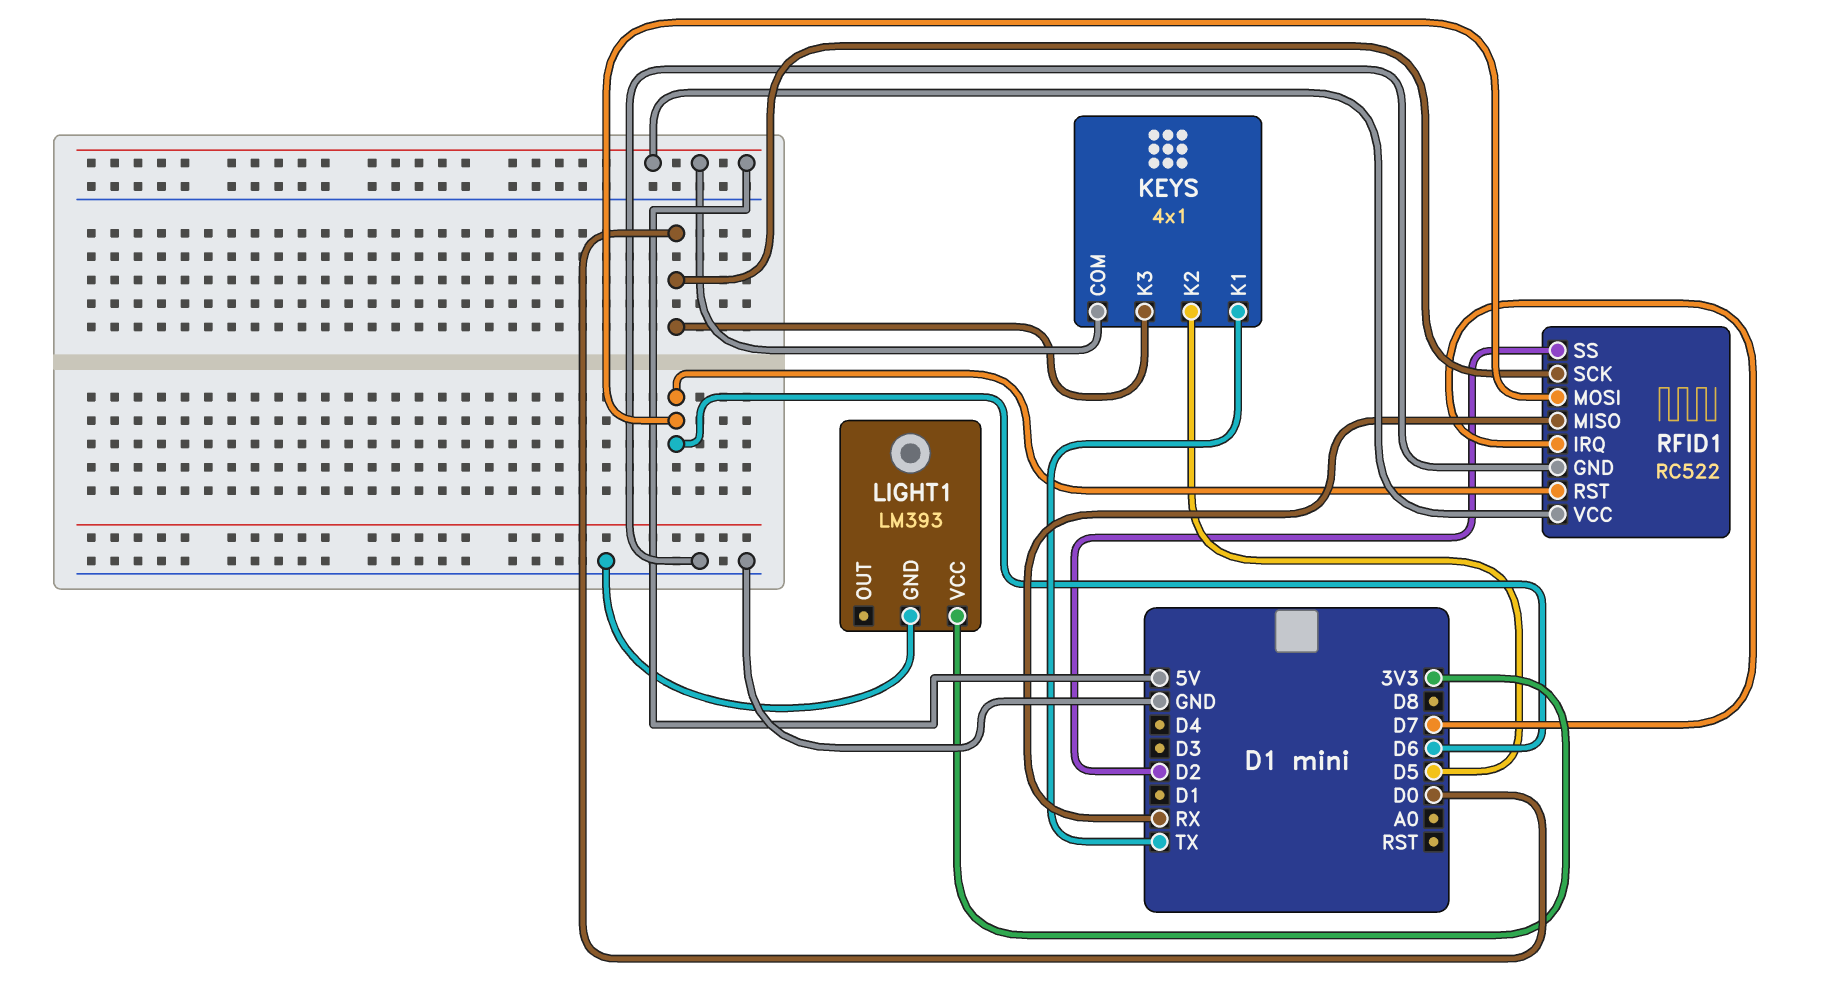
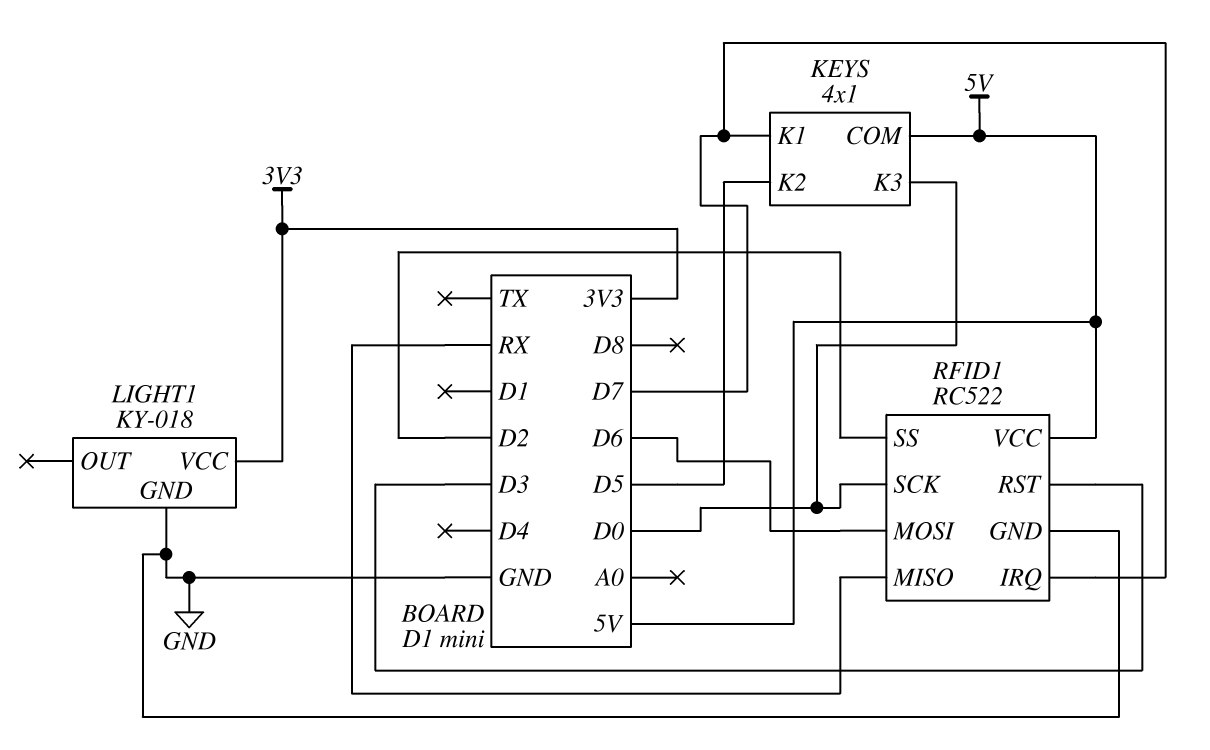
KEYS pin K1: TX -> D7
LIGHT1: LM393 -> KY-018
RFID1 pin RST: D6 -> D3

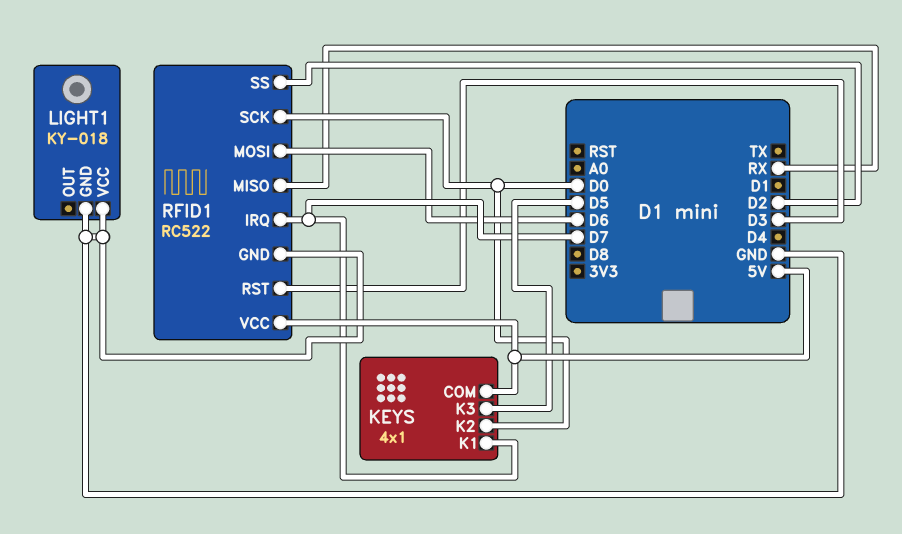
KEYS pin K2: D5 -> D0
KEYS pin K3: D0 -> D5
LIGHT1 pin VCC: 3V3 -> GND

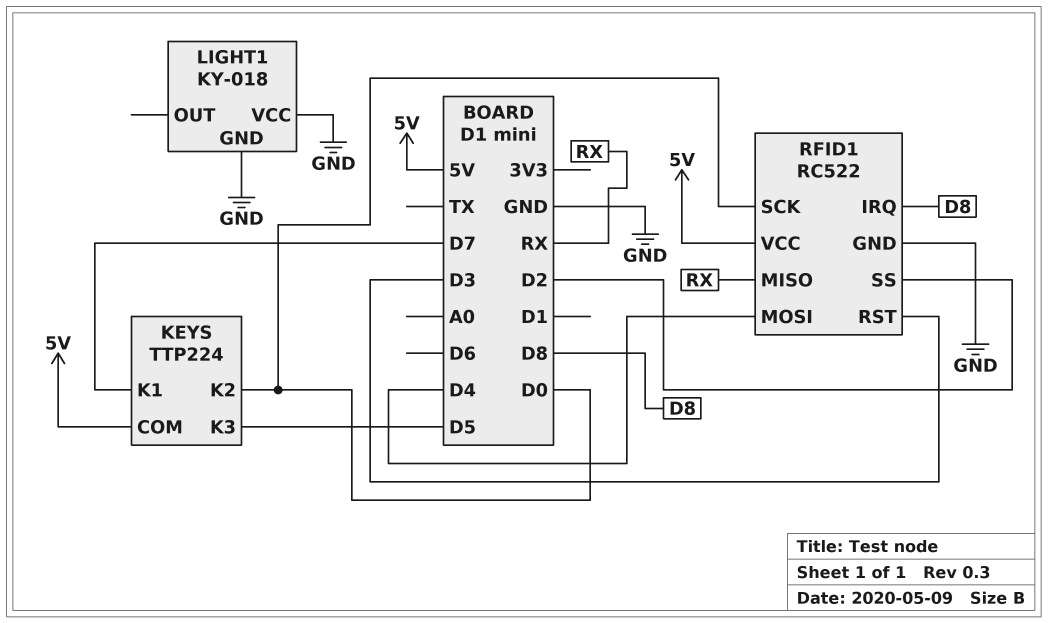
KEYS: 4x1 -> TTP224
RFID1 pin IRQ: D7 -> D8
RFID1 pin MOSI: D6 -> D4

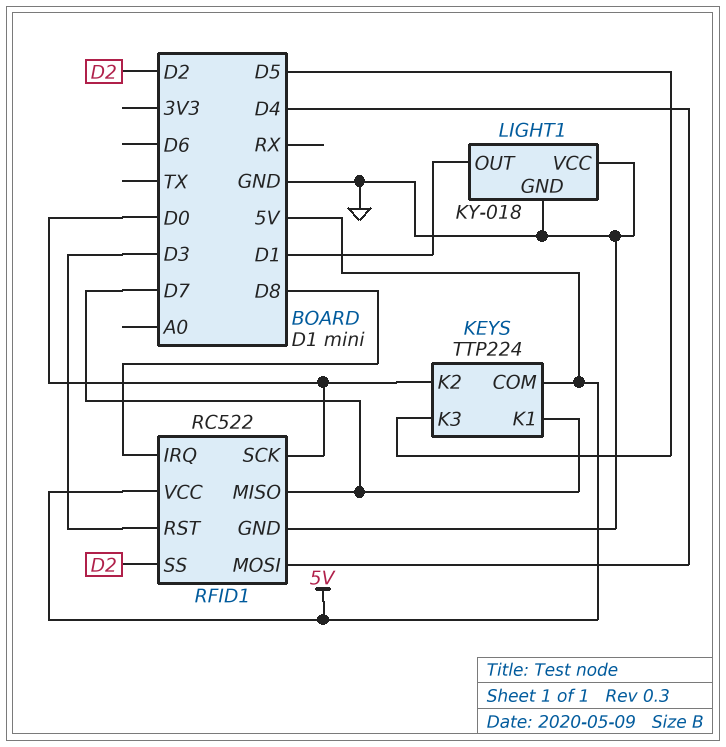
LIGHT1 pin OUT: none -> D1
RFID1 pin MISO: RX -> D7

